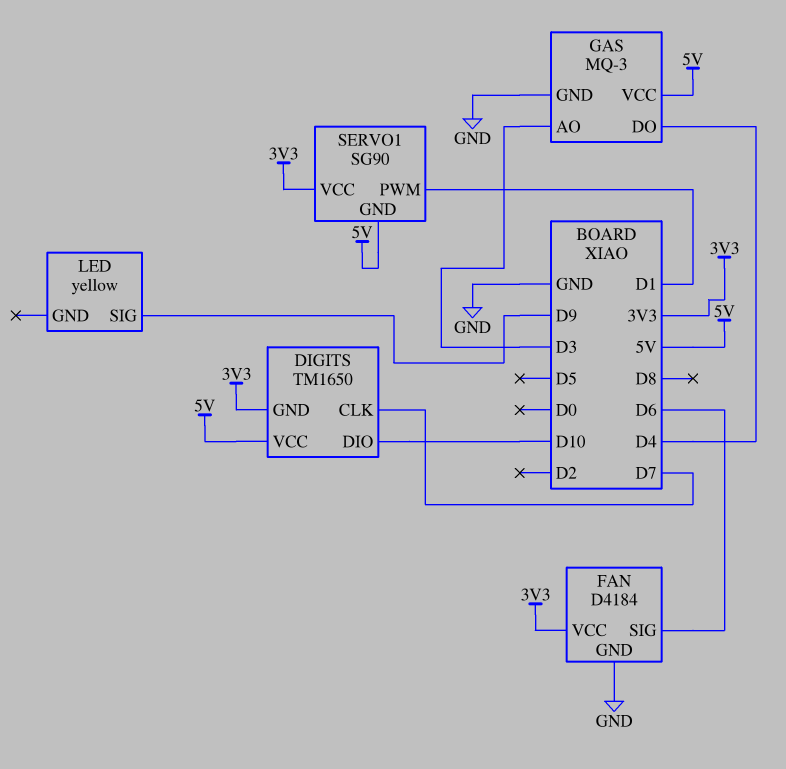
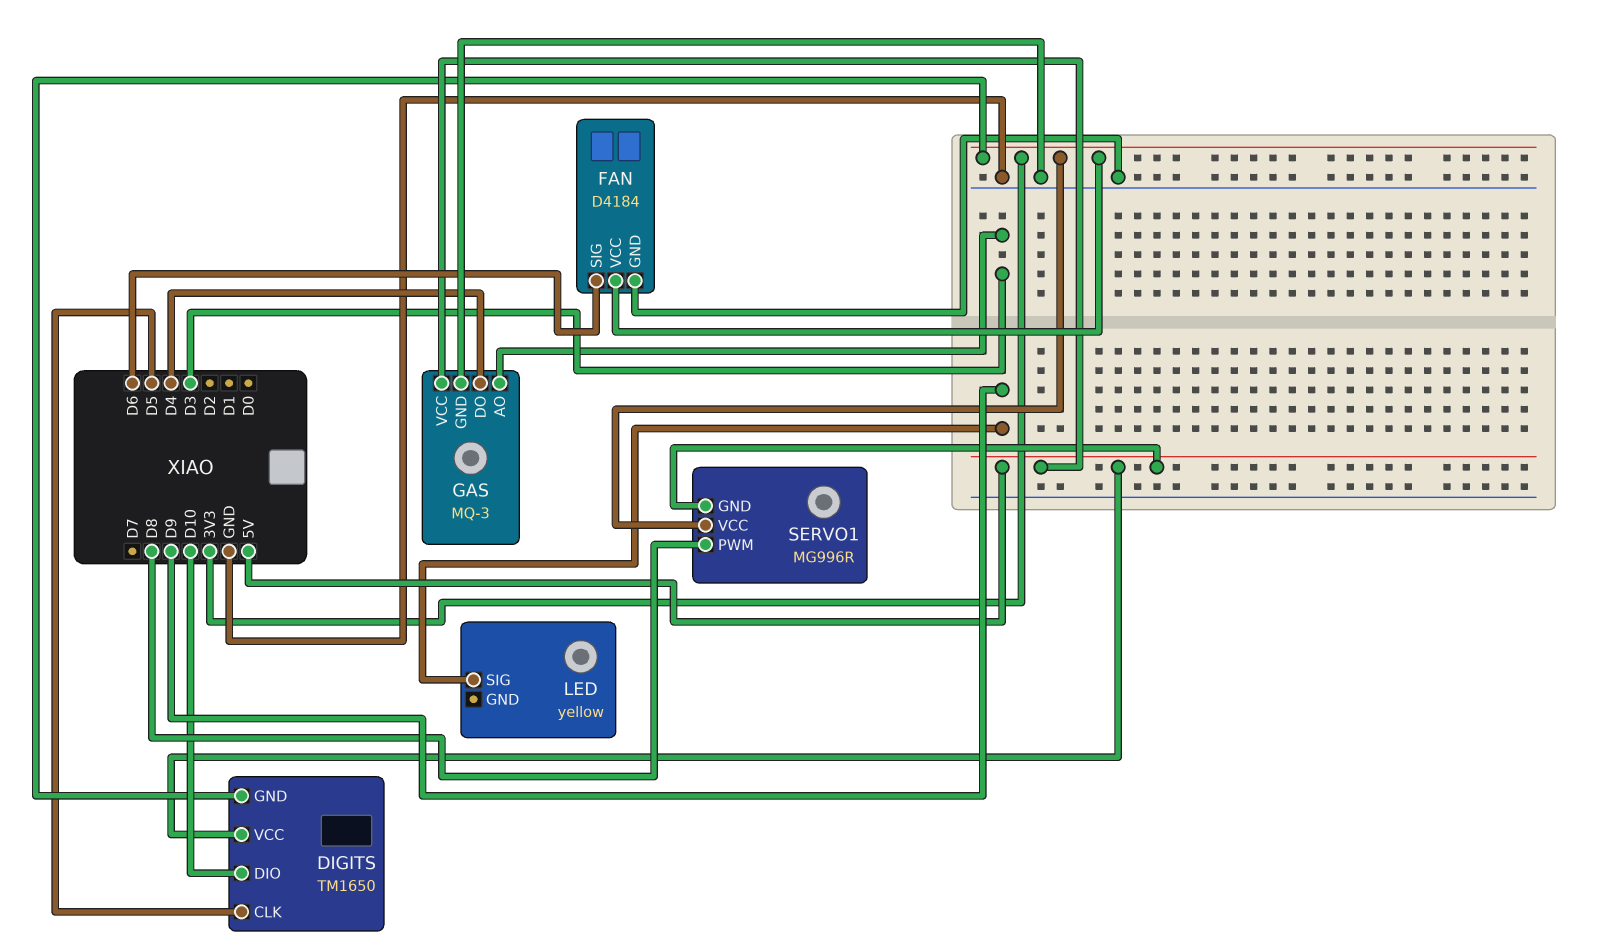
DIGITS pin CLK: D7 -> D5
SERVO1: SG90 -> MG996R
SERVO1 pin PWM: D1 -> D8

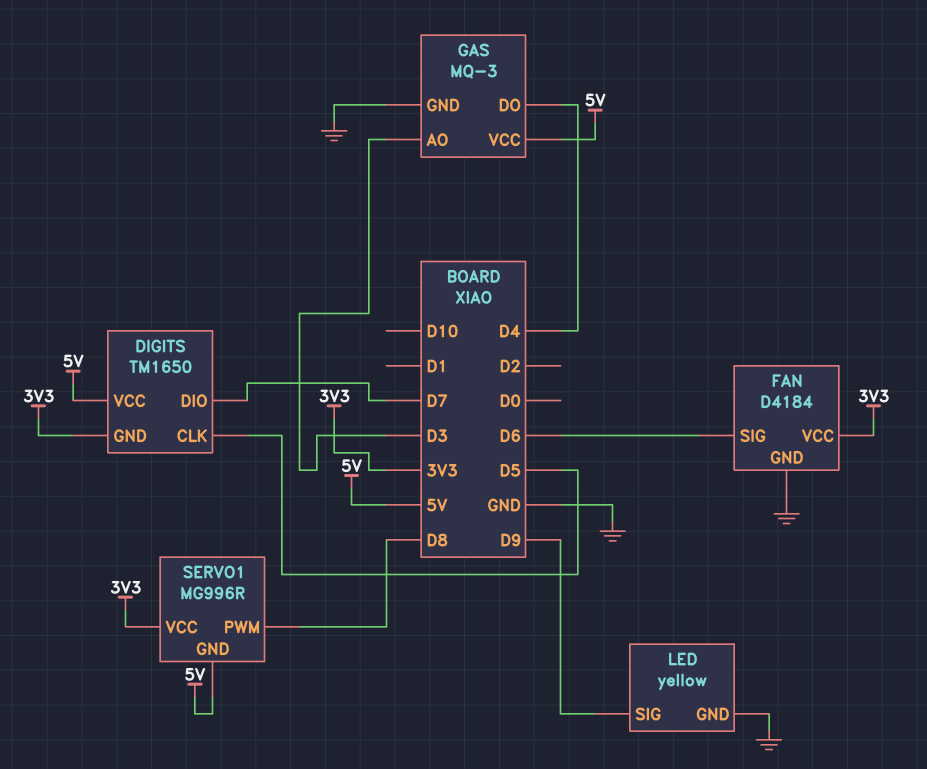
DIGITS pin DIO: D10 -> D7
LED pin GND: none -> GND

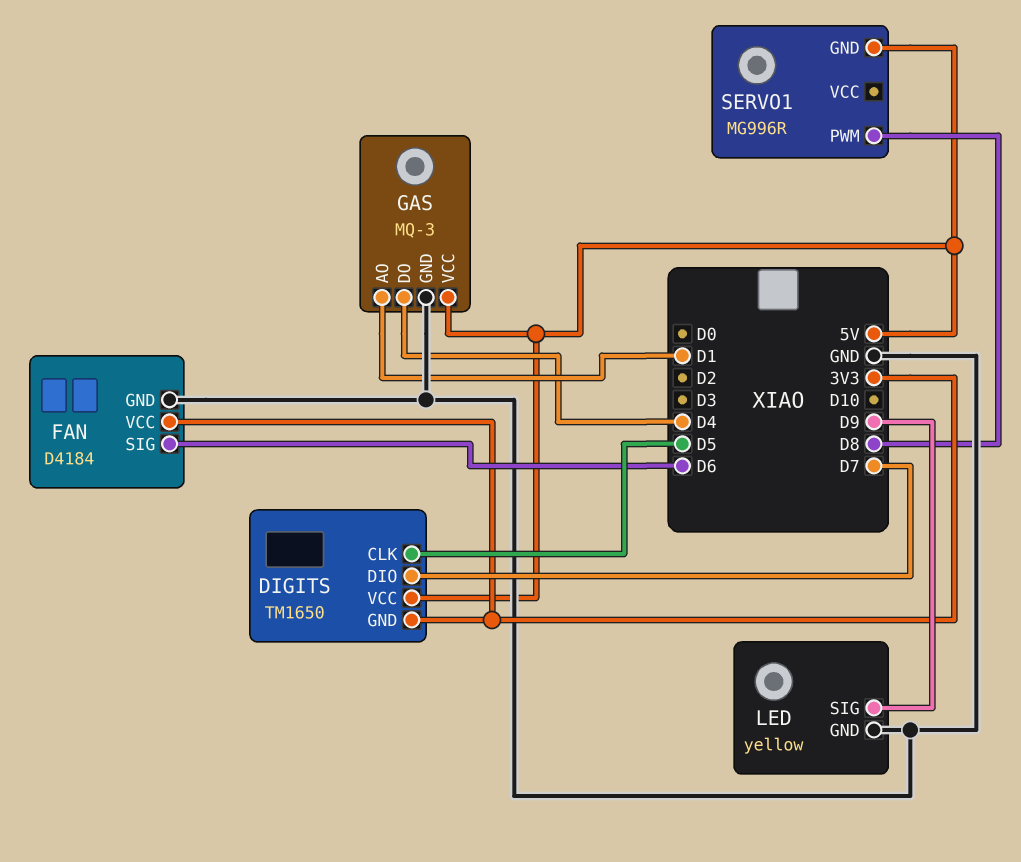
GAS pin AO: D3 -> D1
SERVO1 pin VCC: 3V3 -> none

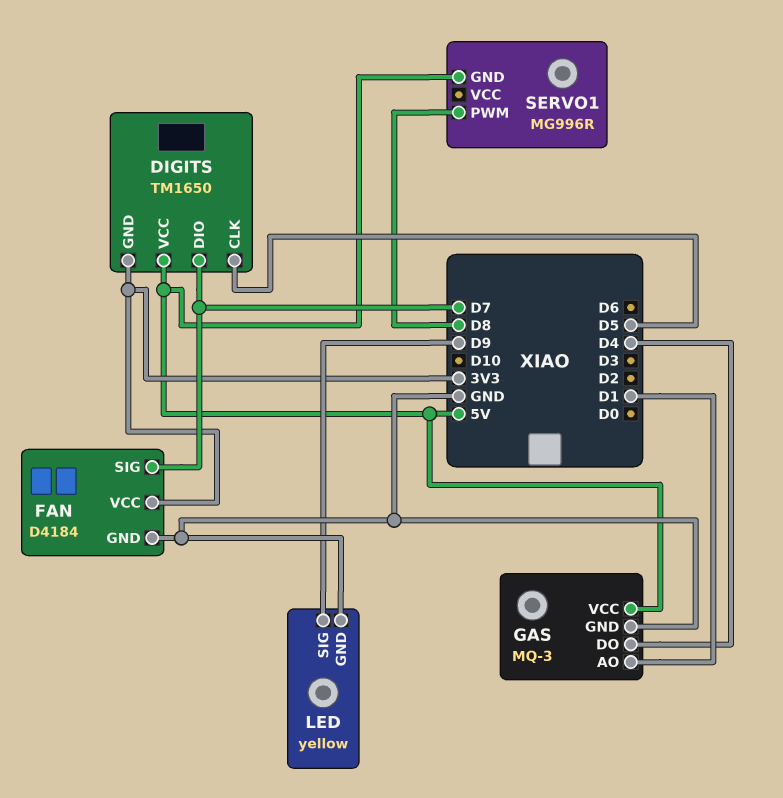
FAN pin SIG: D6 -> D7

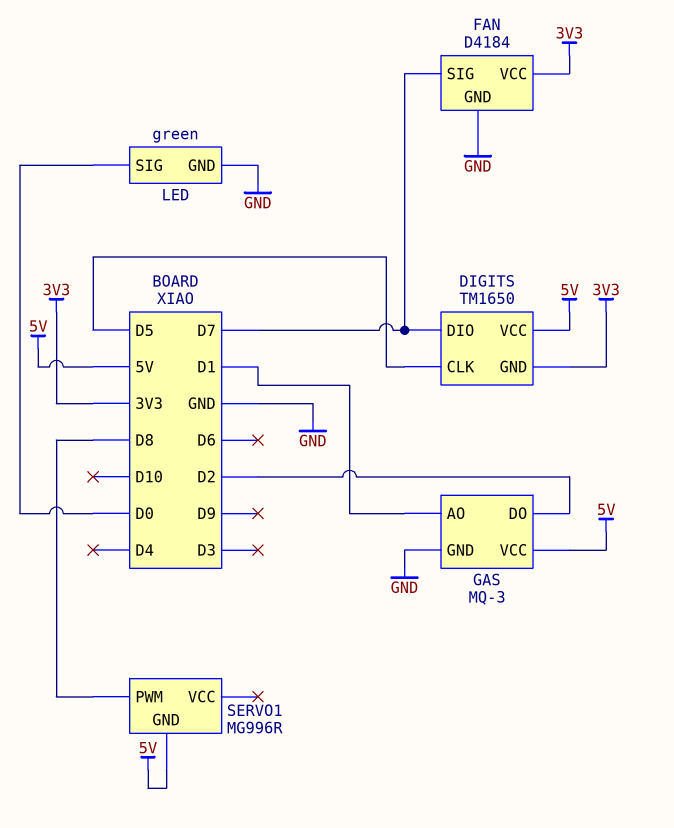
GAS pin DO: D4 -> D2
LED: yellow -> green
LED pin SIG: D9 -> D0

